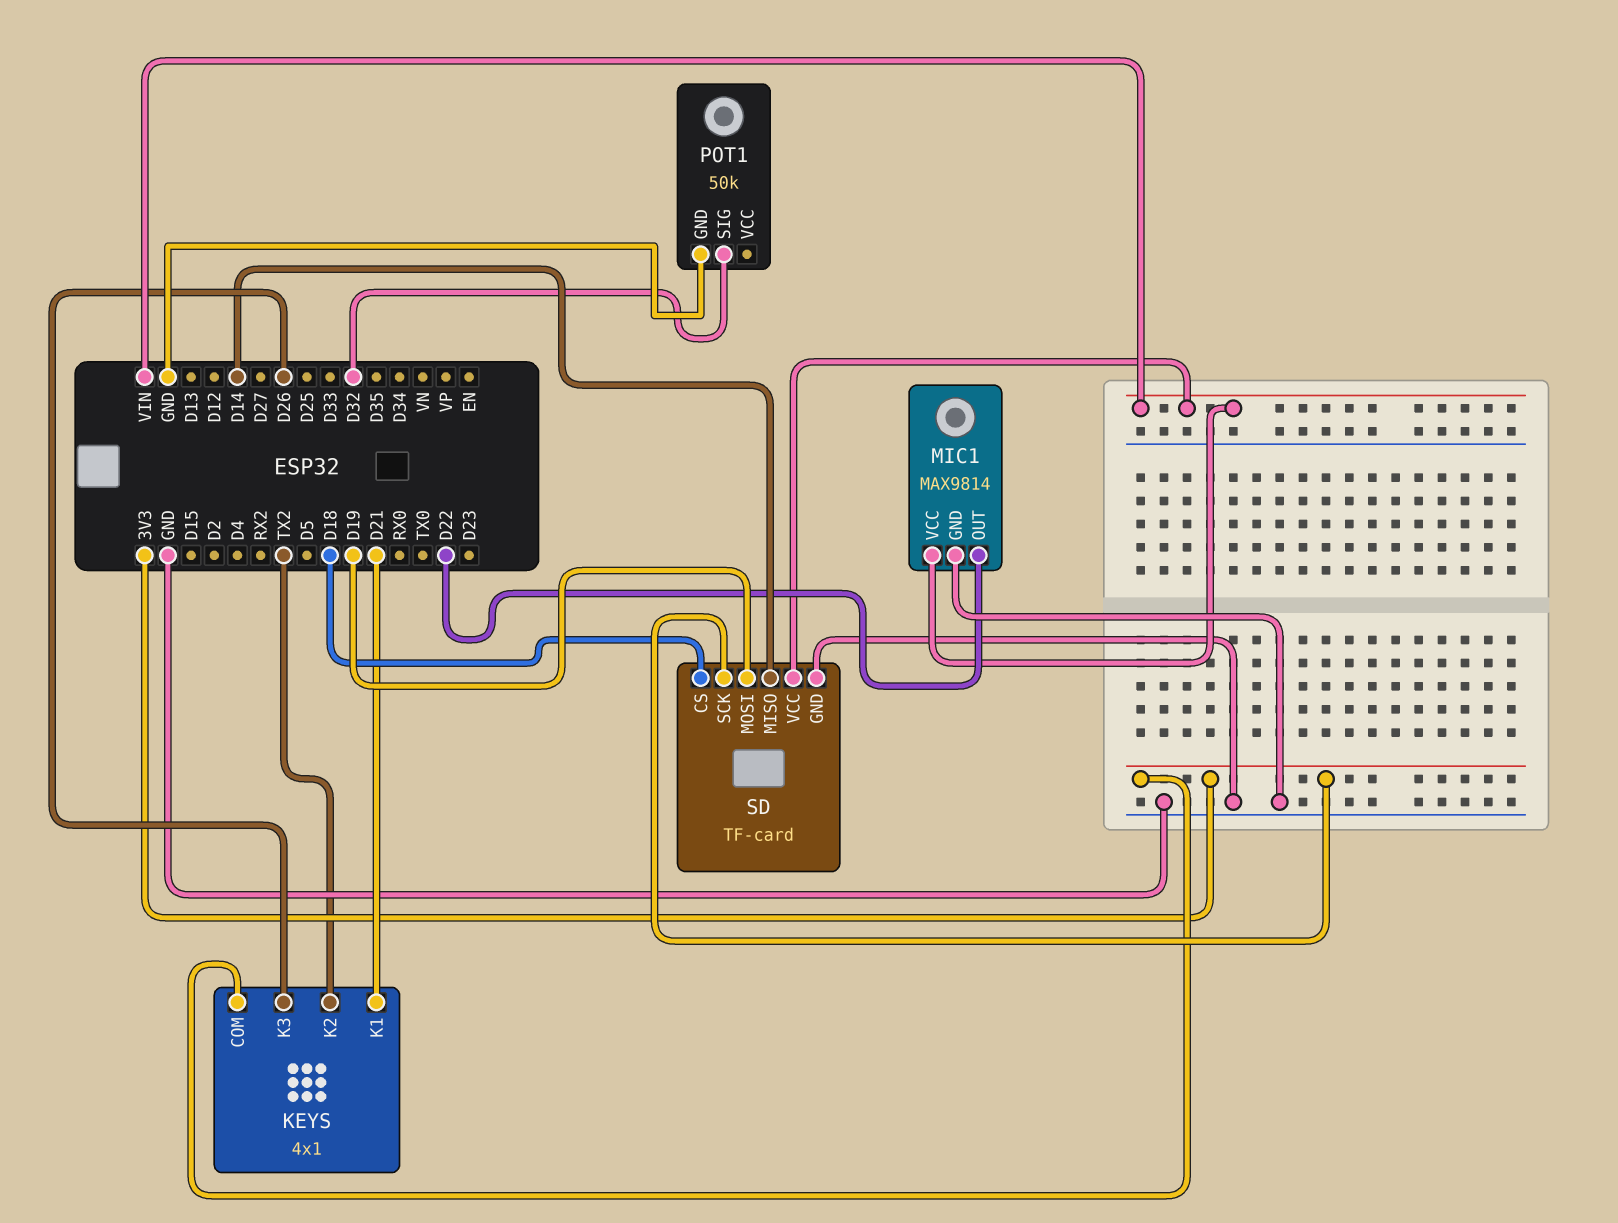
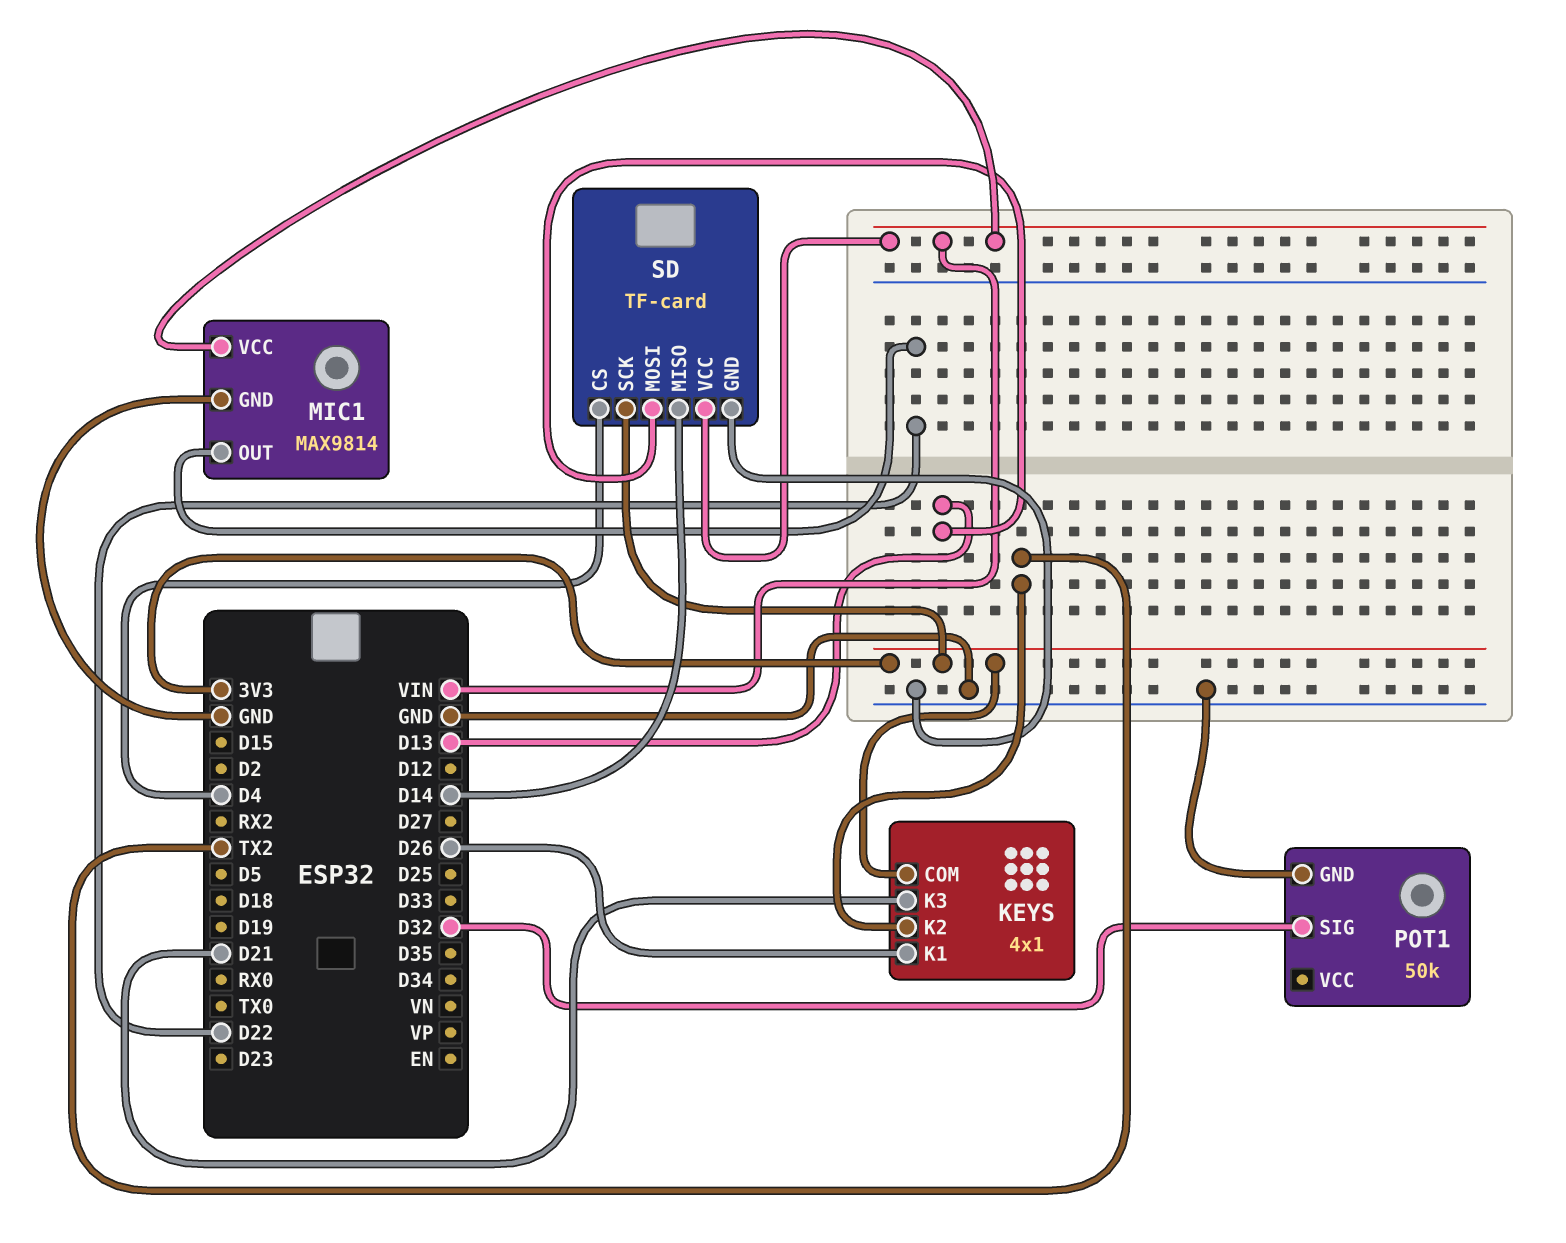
KEYS pin K1: D21 -> D26
KEYS pin K3: D26 -> D21
SD pin CS: D18 -> D4
SD pin MOSI: D19 -> D13

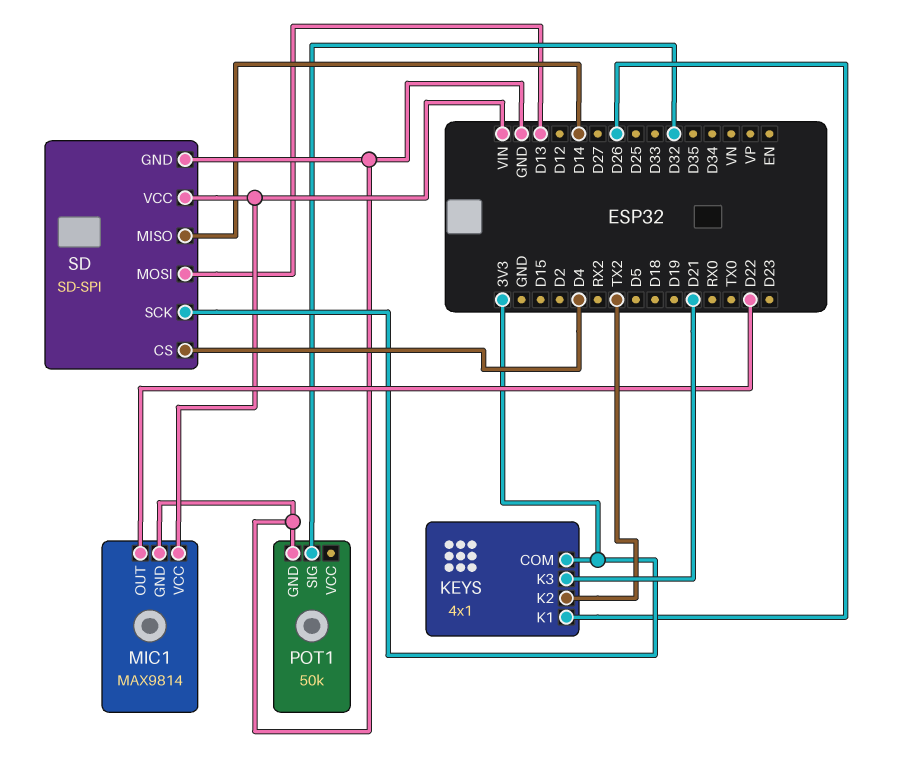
SD: TF-card -> SD-SPI

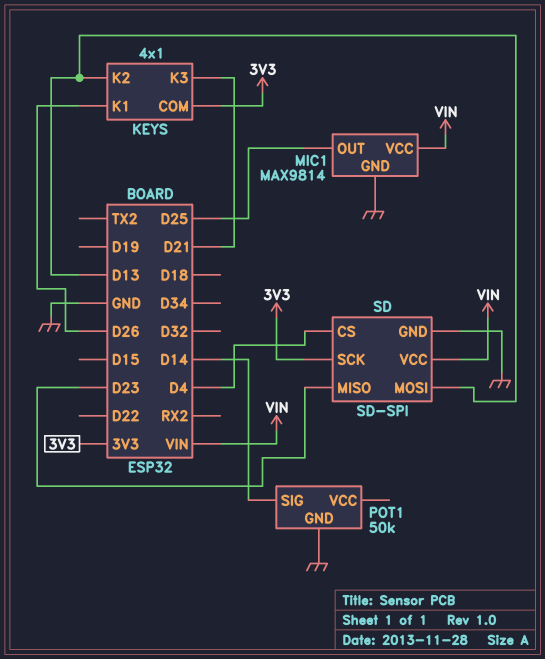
KEYS pin K2: TX2 -> D13
MIC1 pin OUT: D22 -> D25
POT1 pin SIG: D32 -> D14
SD pin MISO: D14 -> D23

